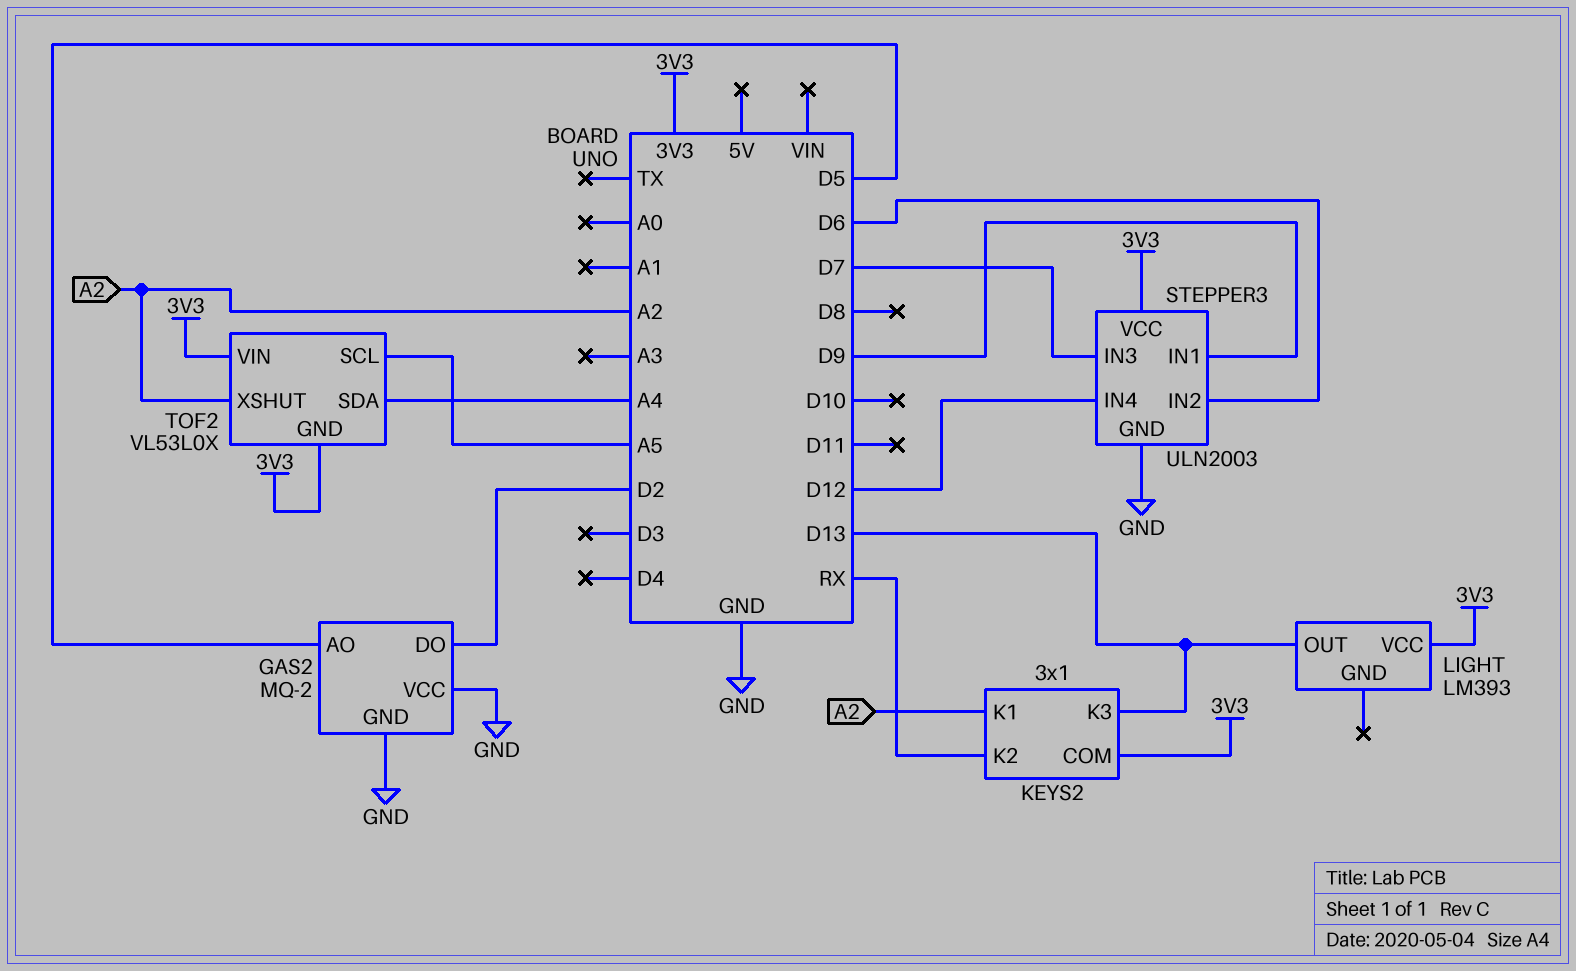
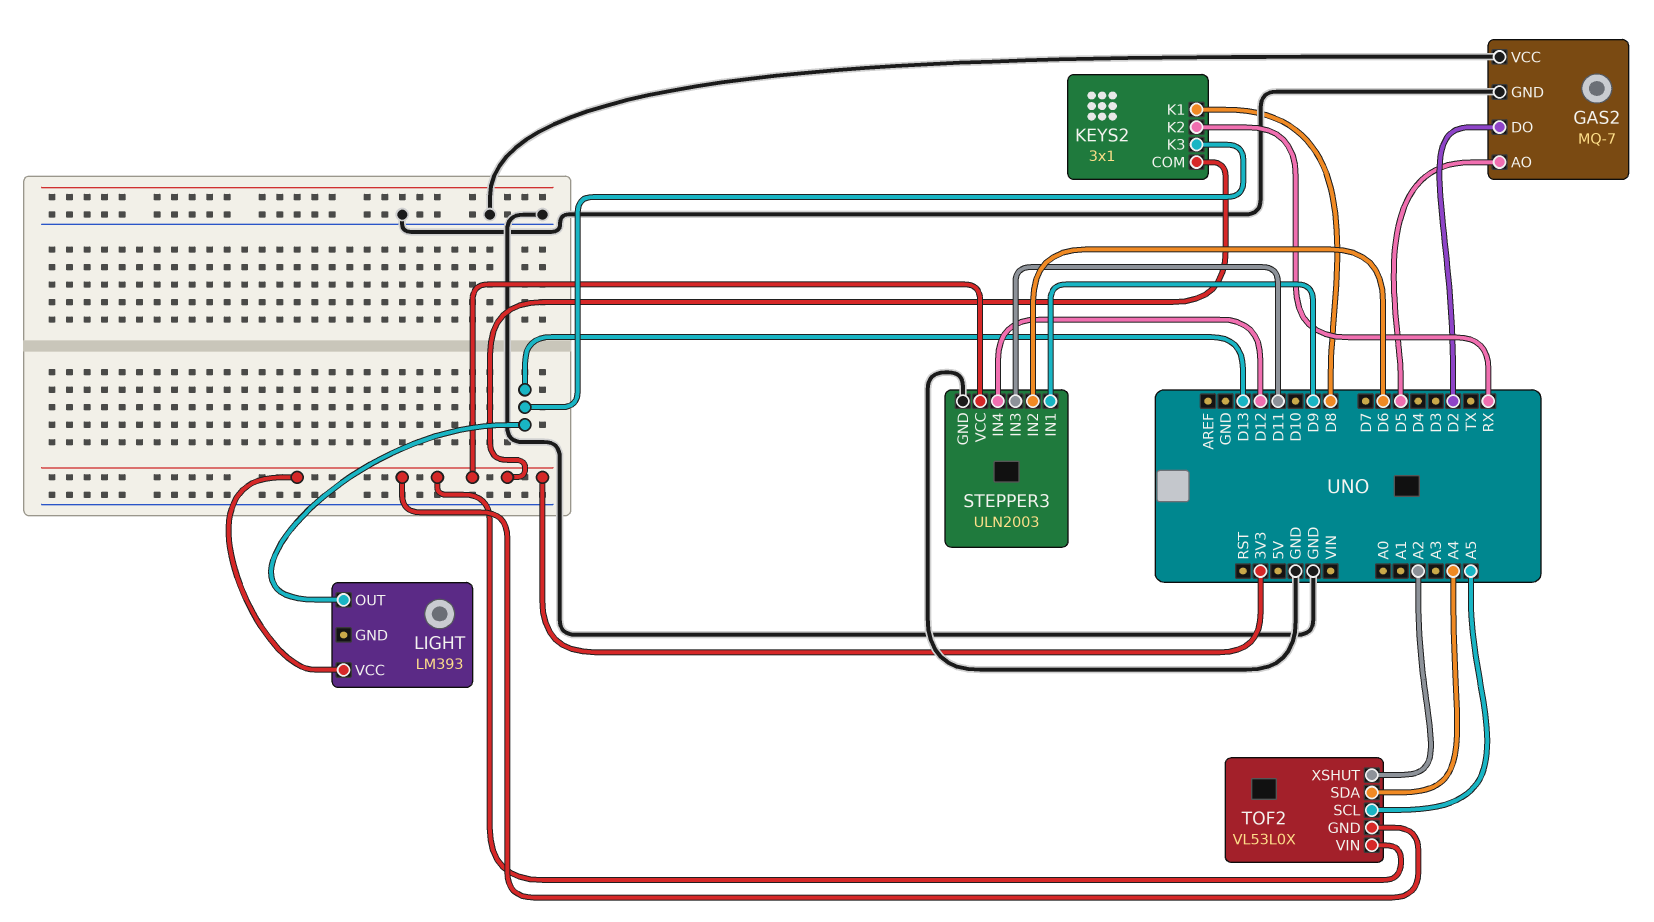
GAS2: MQ-2 -> MQ-7
KEYS2 pin K1: A2 -> D8
STEPPER3 pin IN3: D7 -> D11

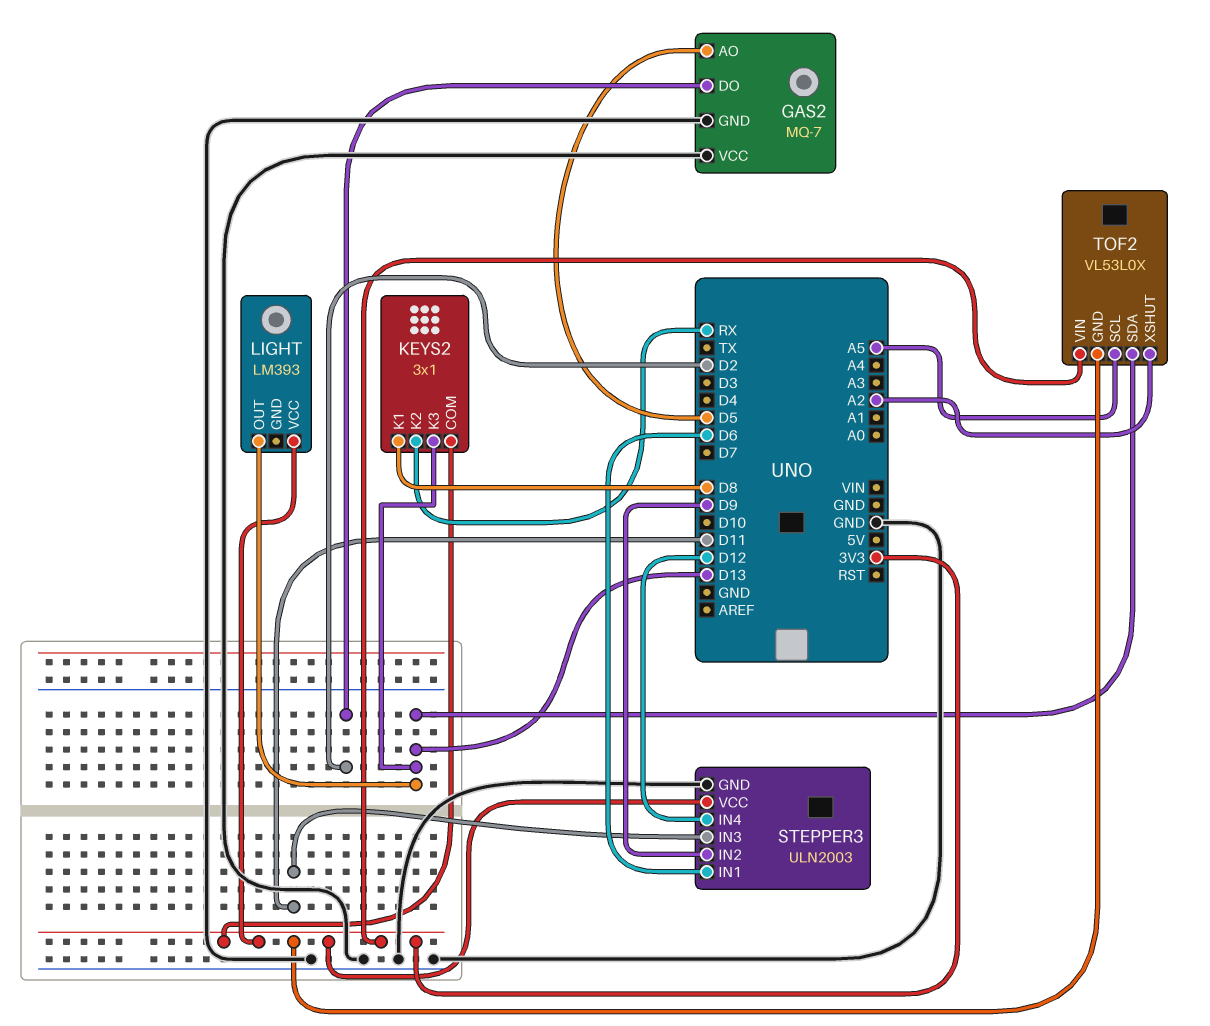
STEPPER3 pin IN1: D9 -> D6
STEPPER3 pin IN2: D6 -> D9
TOF2 pin SDA: A4 -> D13

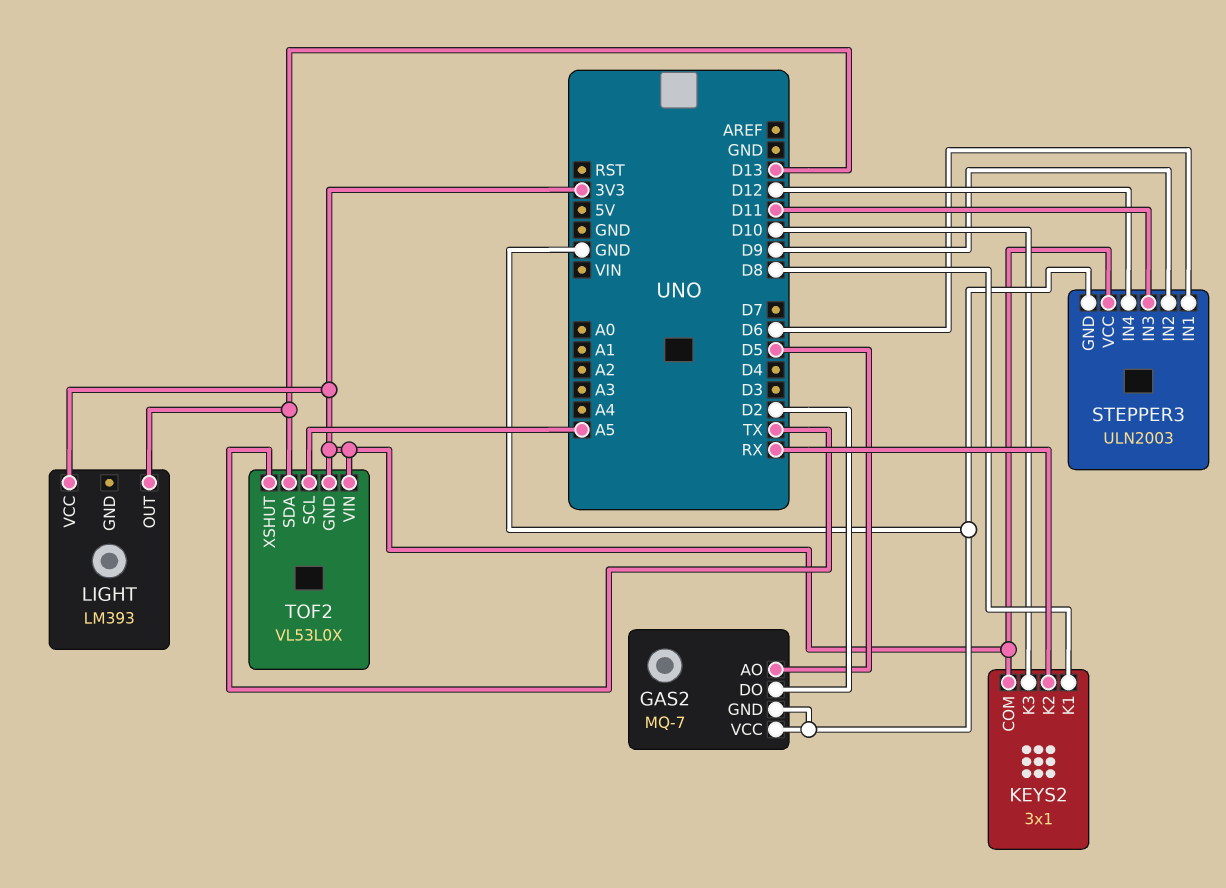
KEYS2 pin K3: D13 -> D10
TOF2 pin XSHUT: A2 -> TX

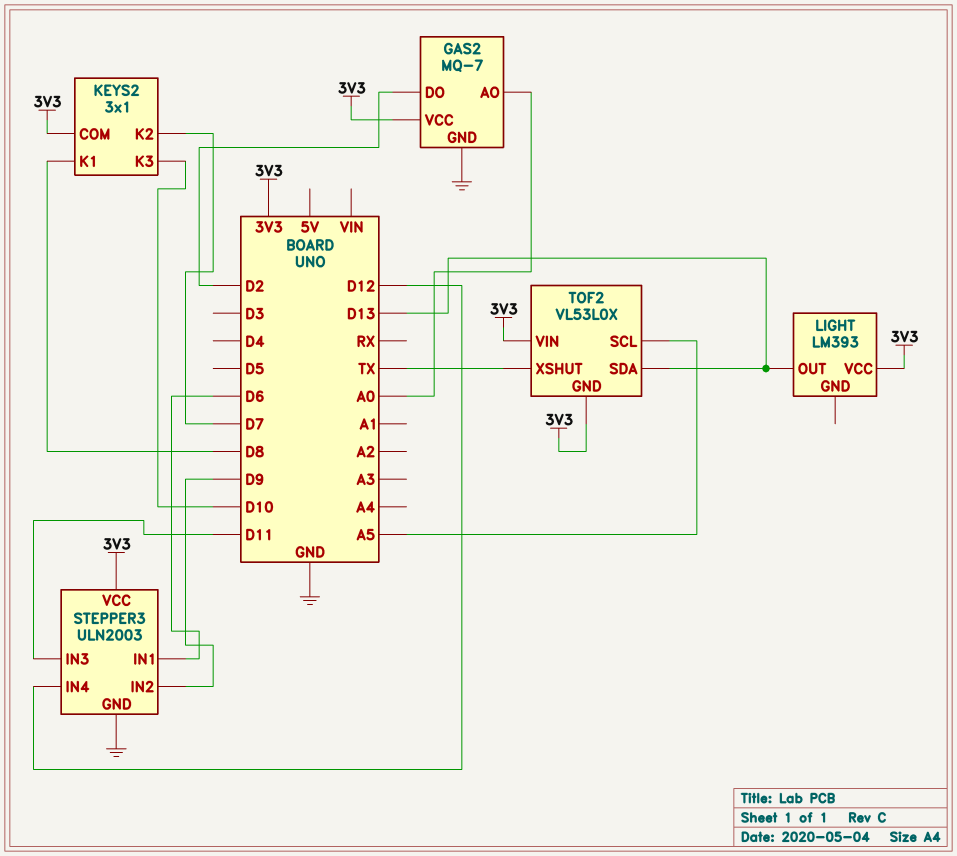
GAS2 pin AO: D5 -> A0
GAS2 pin VCC: GND -> 3V3
KEYS2 pin K2: RX -> D7

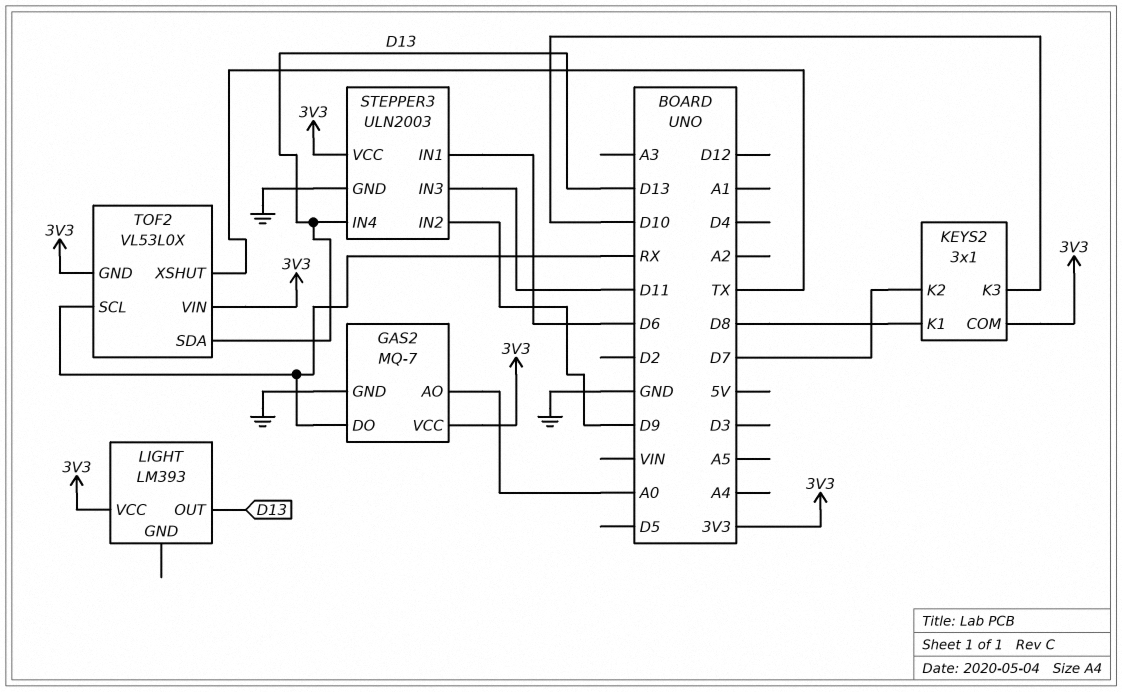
GAS2 pin DO: D2 -> RX
STEPPER3 pin IN4: D12 -> D13
TOF2 pin SCL: A5 -> RX

